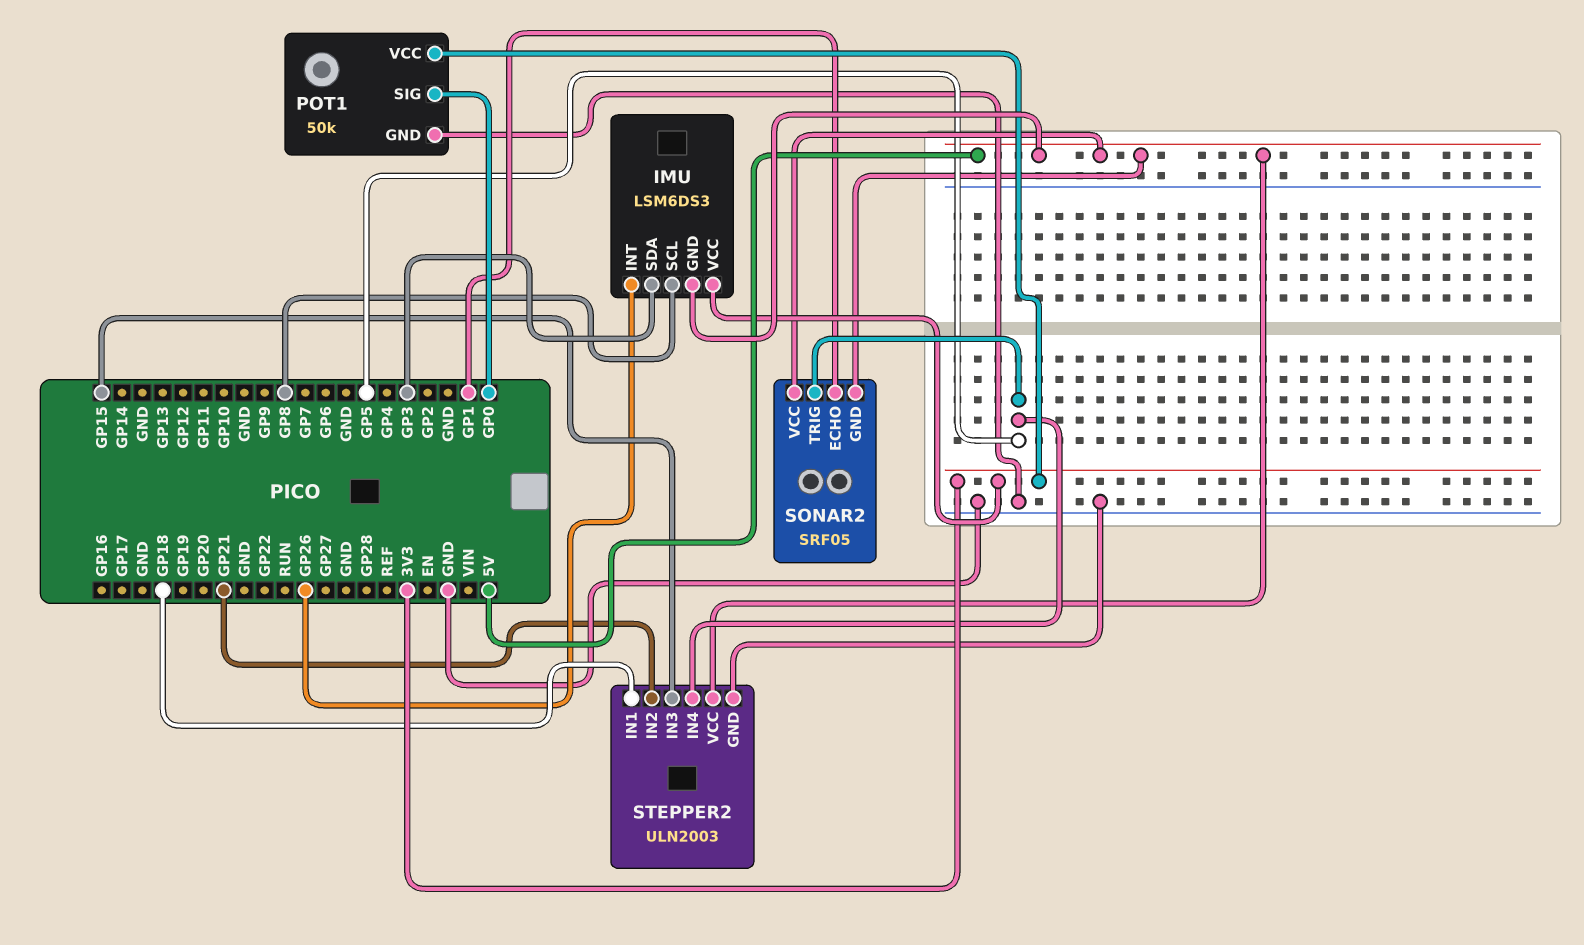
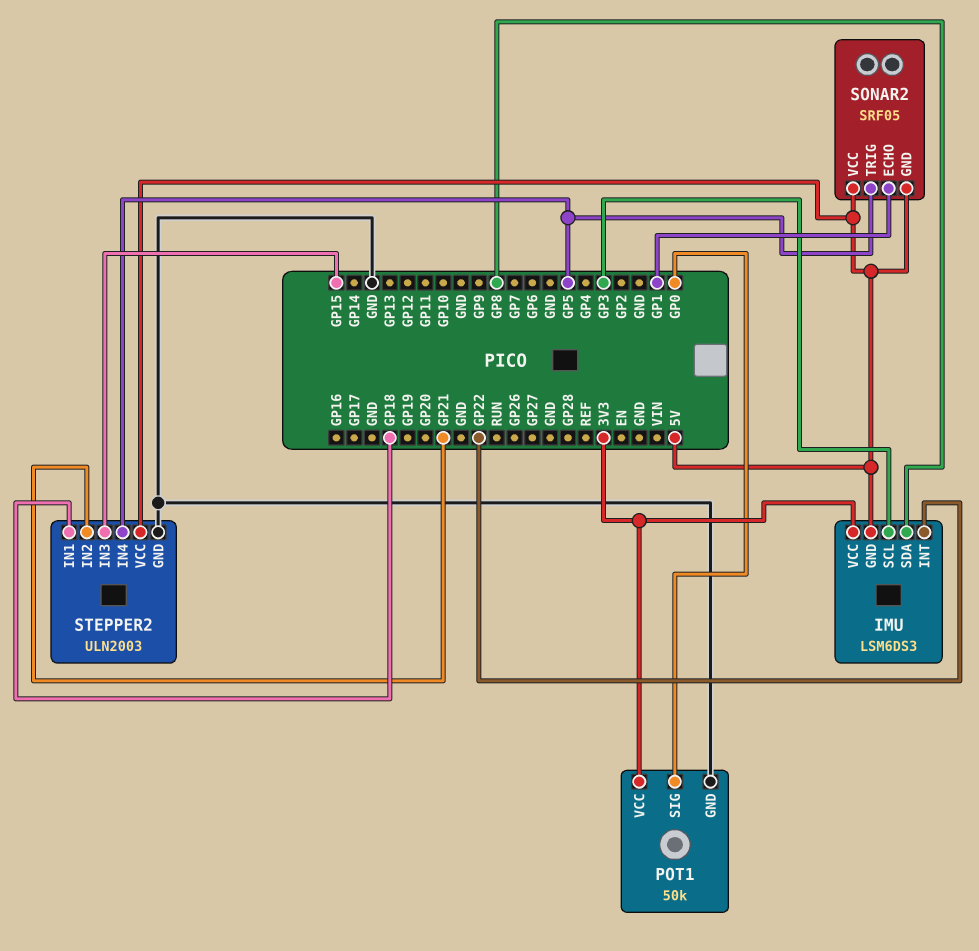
IMU pin INT: GP26 -> GP22
IMU pin SCL: GP8 -> GP3
IMU pin SDA: GP3 -> GP8

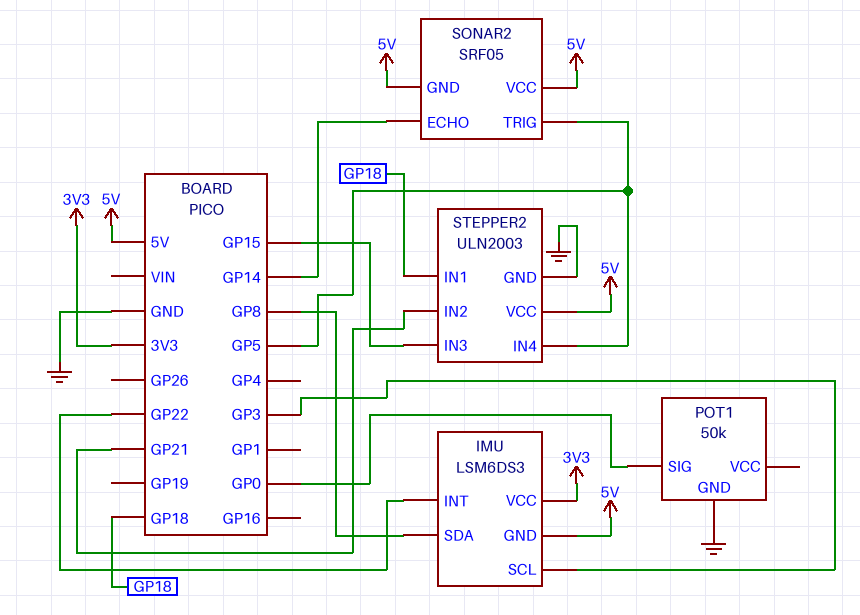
POT1 pin VCC: 3V3 -> none
SONAR2 pin ECHO: GP1 -> GP14

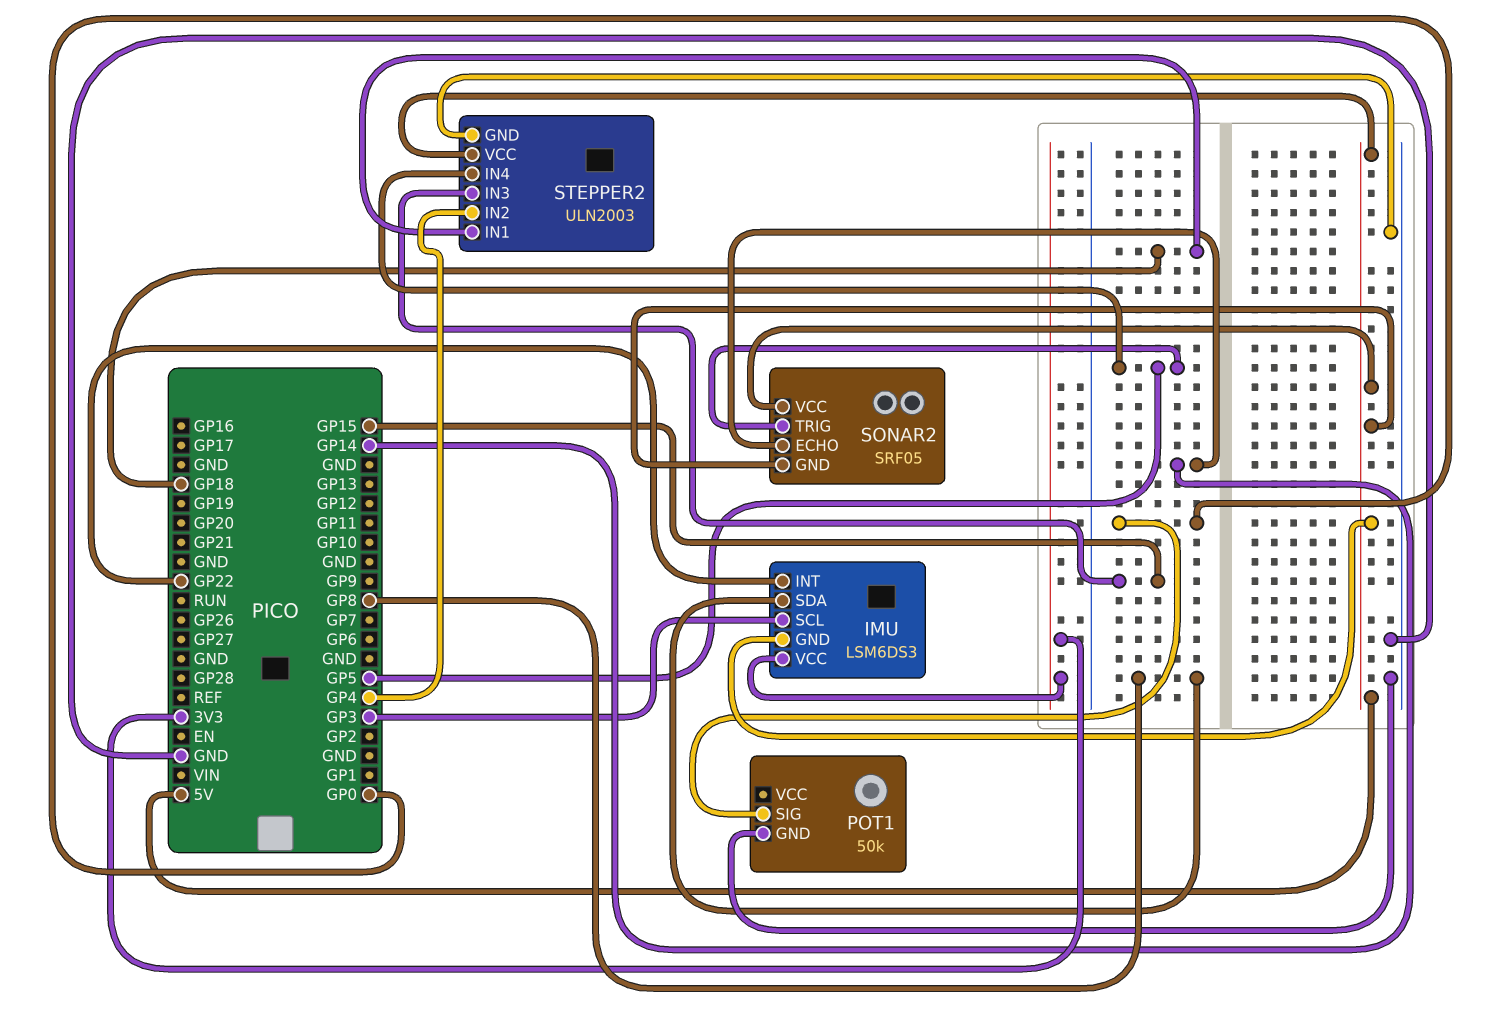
STEPPER2 pin IN2: GP21 -> GP4

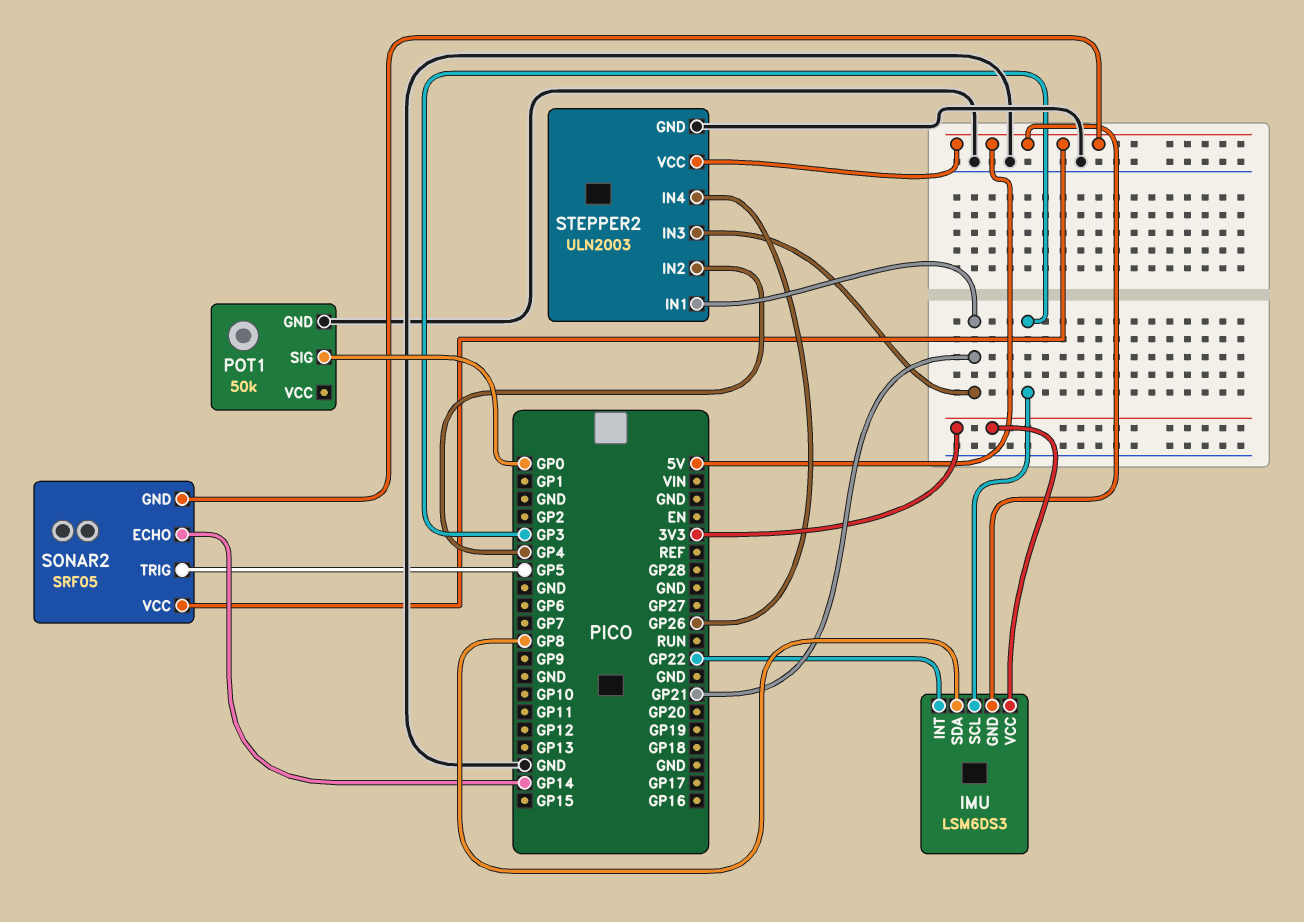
STEPPER2 pin IN1: GP18 -> GP21
STEPPER2 pin IN3: GP15 -> GP21
STEPPER2 pin IN4: GP5 -> GP26

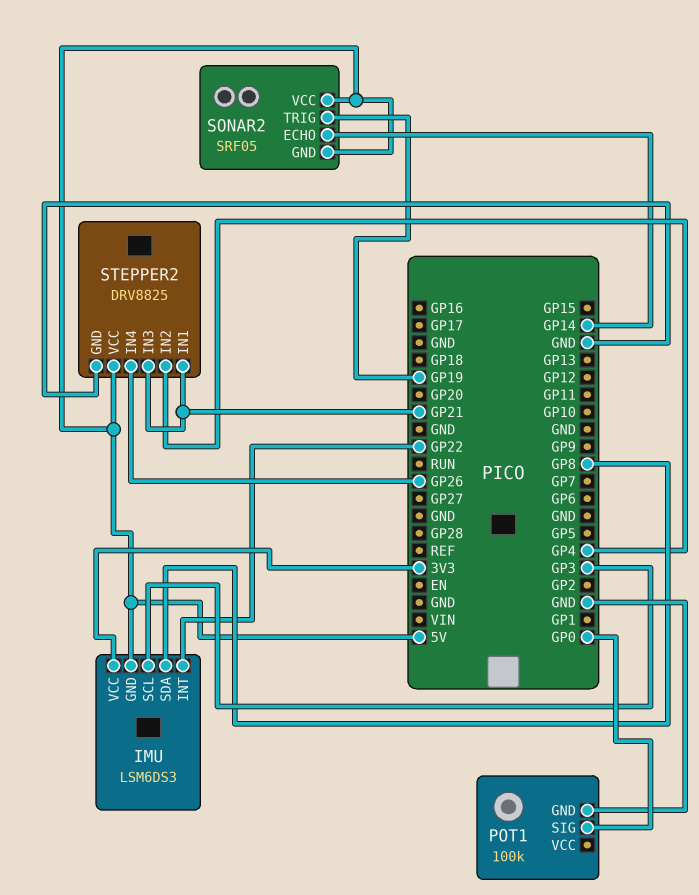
POT1: 50k -> 100k
SONAR2 pin TRIG: GP5 -> GP19
STEPPER2: ULN2003 -> DRV8825

